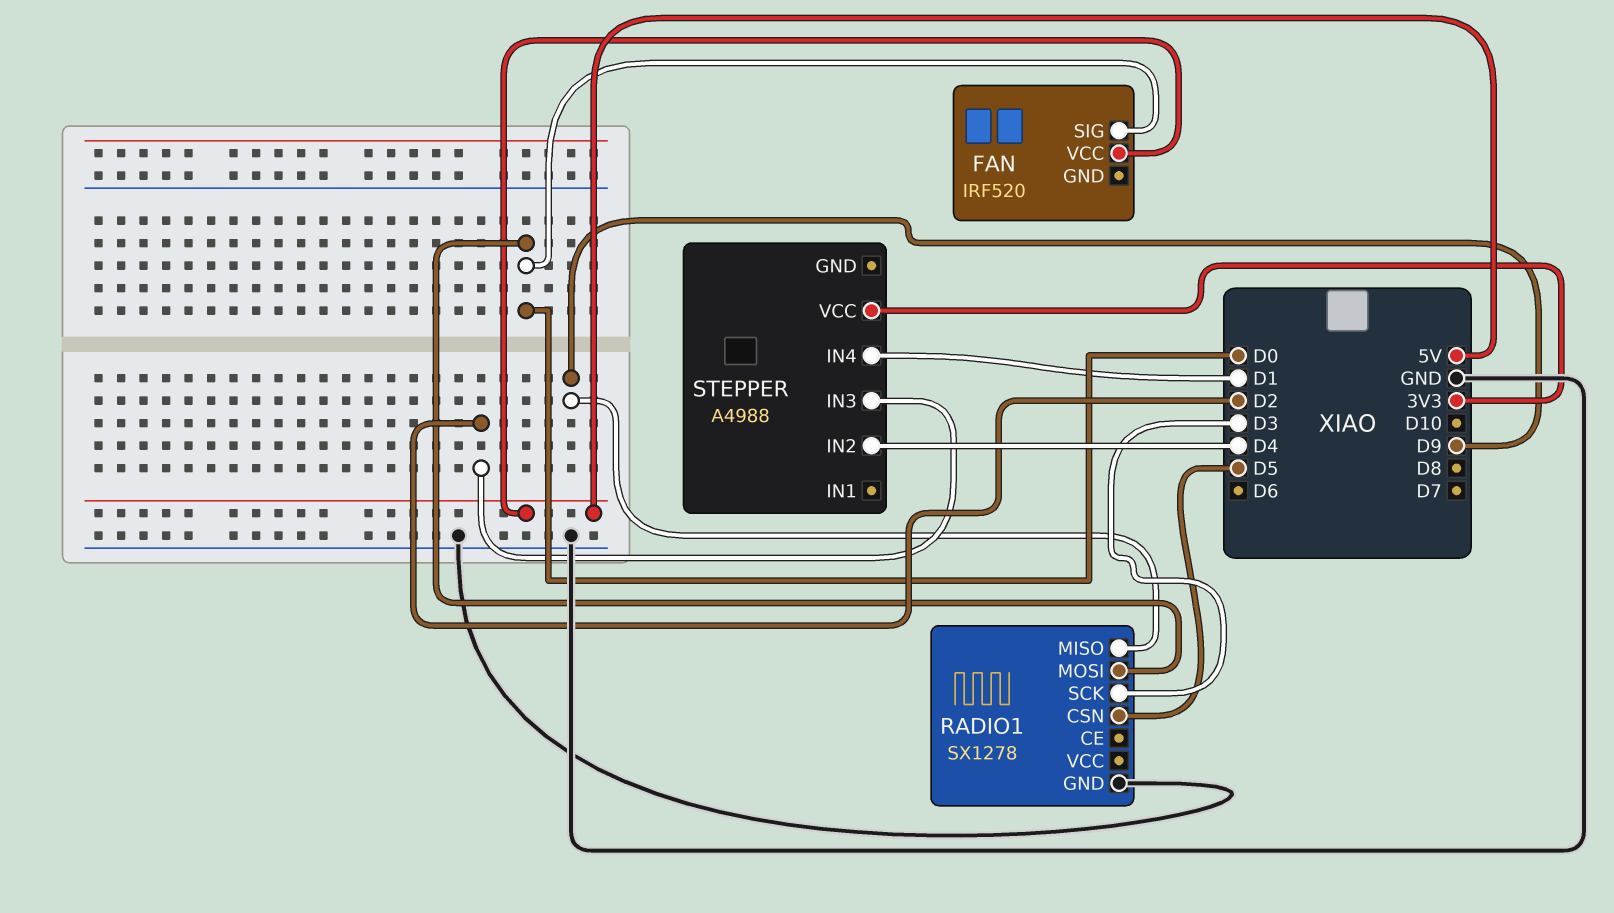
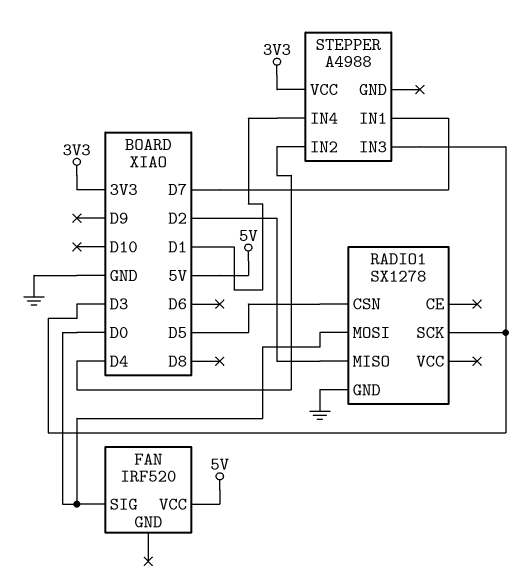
RADIO1 pin MISO: D9 -> D2
STEPPER pin IN1: none -> D7
STEPPER pin IN3: D2 -> D3

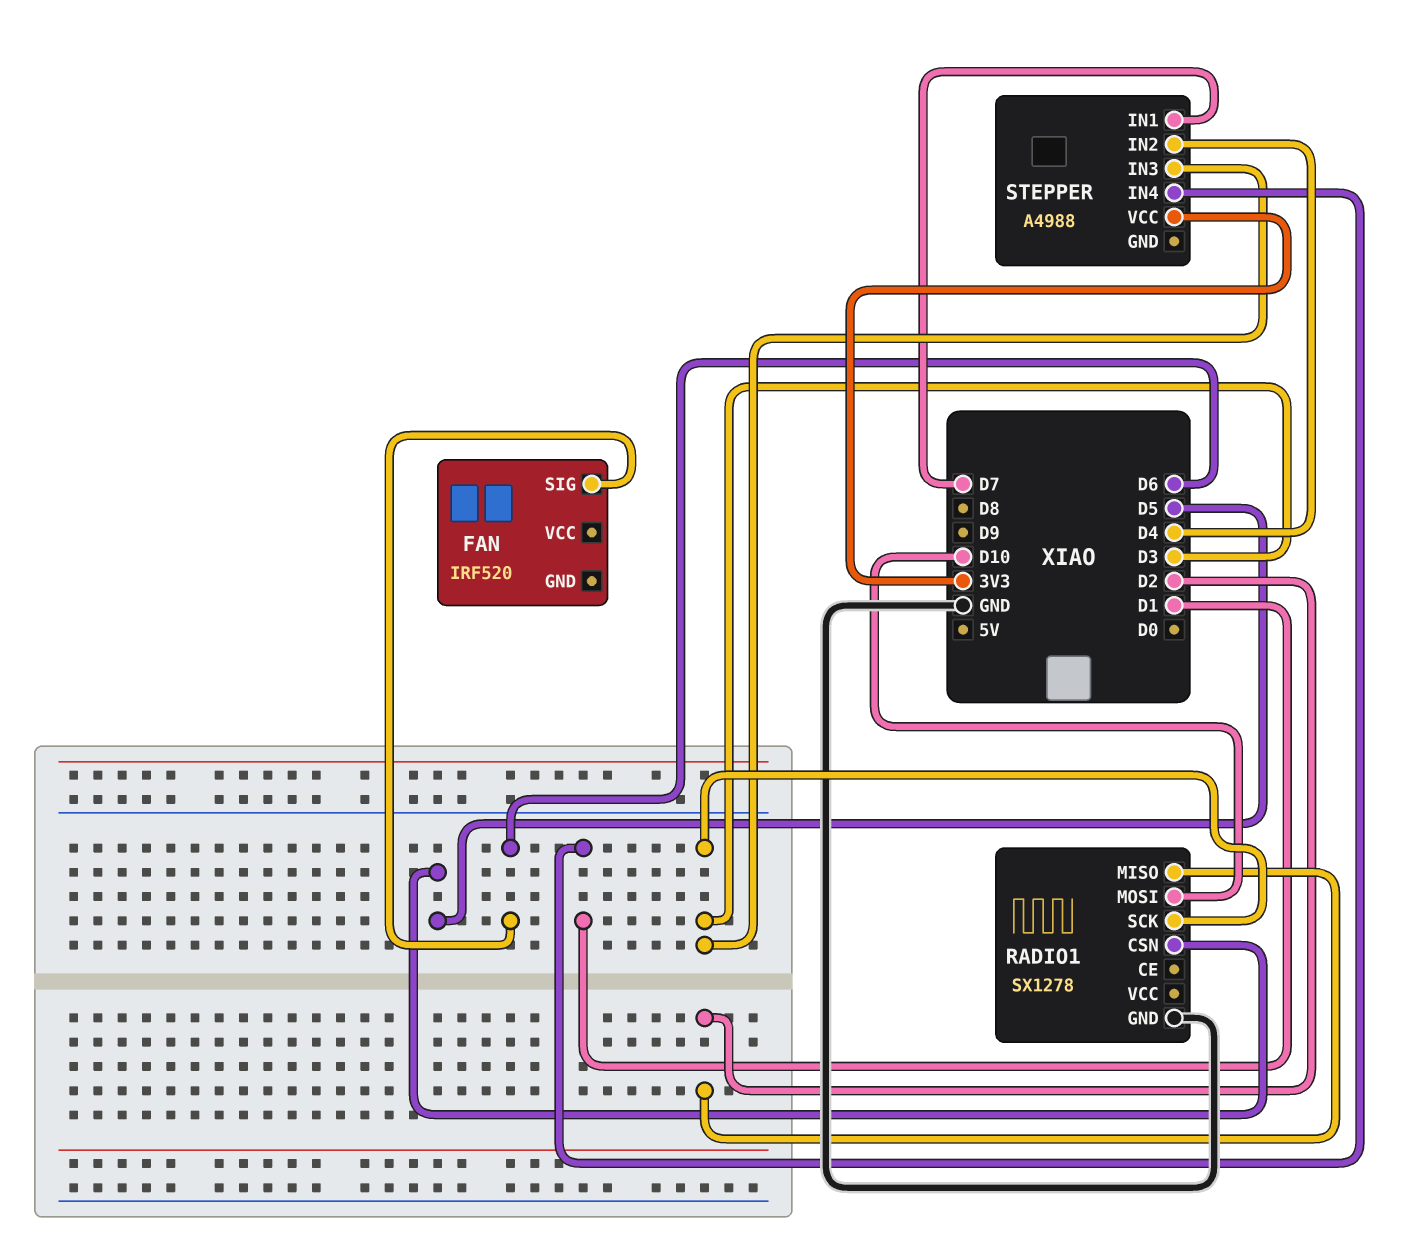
FAN pin SIG: D0 -> D6
FAN pin VCC: 5V -> none
RADIO1 pin MOSI: D0 -> D10

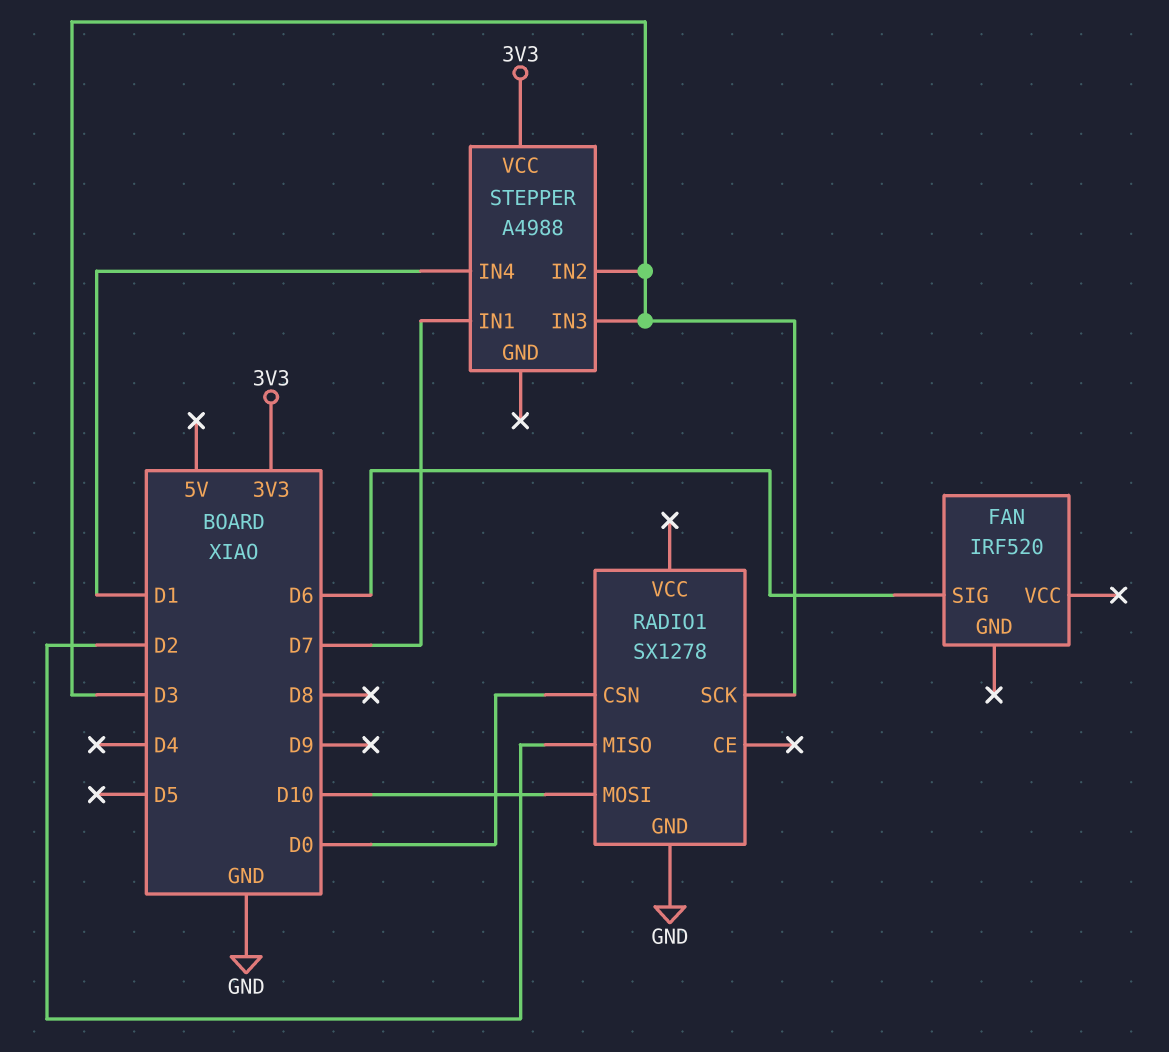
RADIO1 pin CSN: D5 -> D0
STEPPER pin IN2: D4 -> D3

